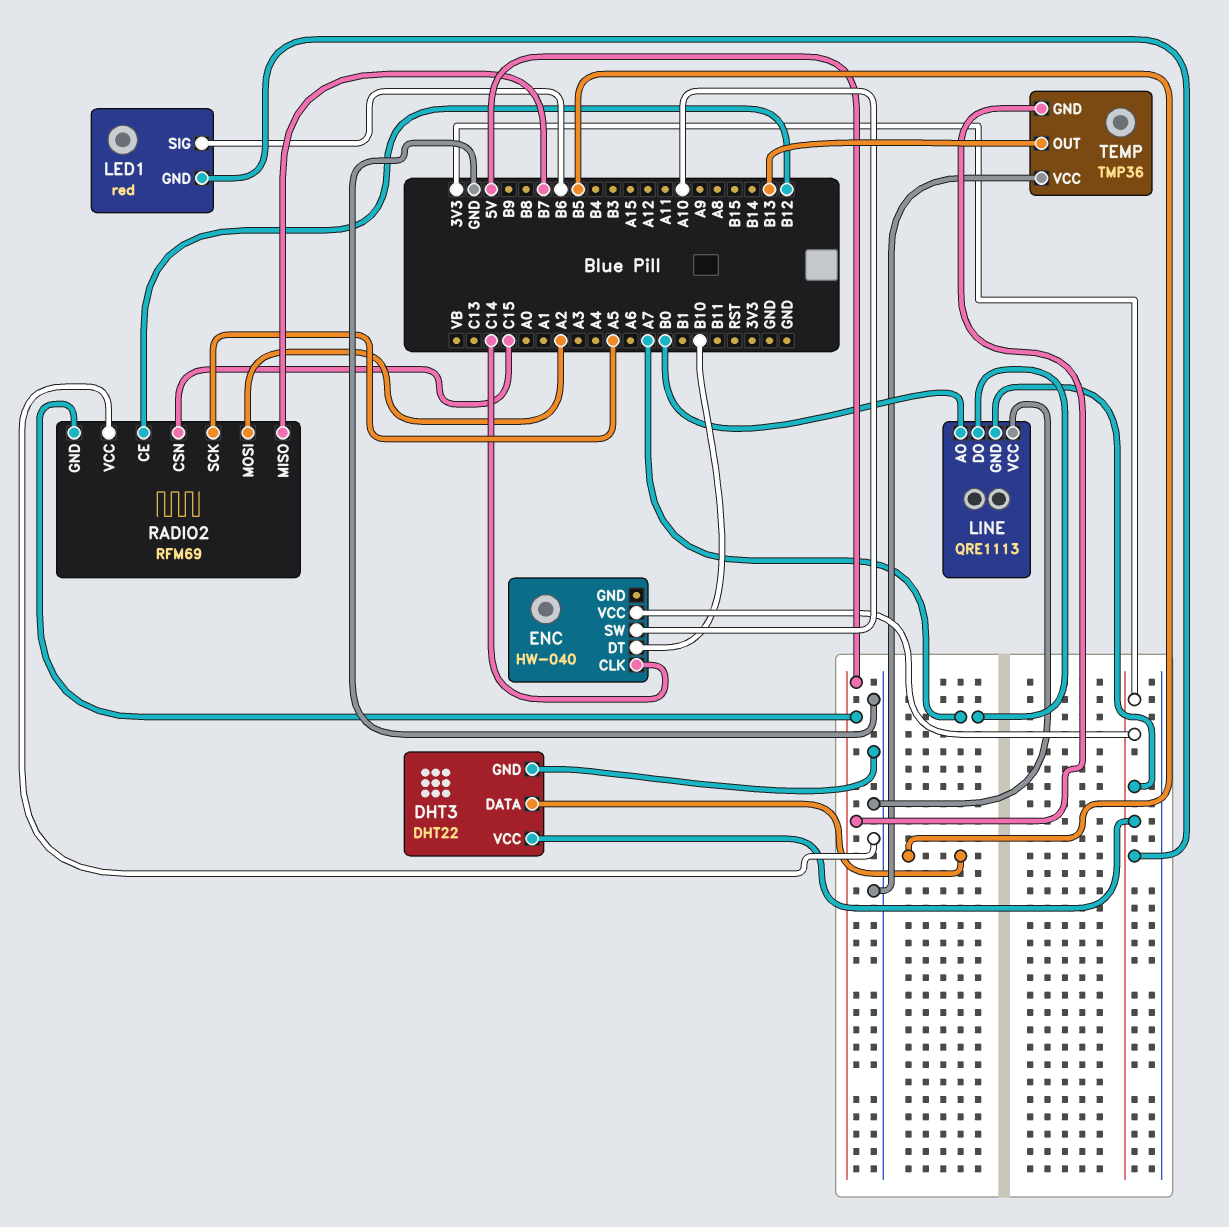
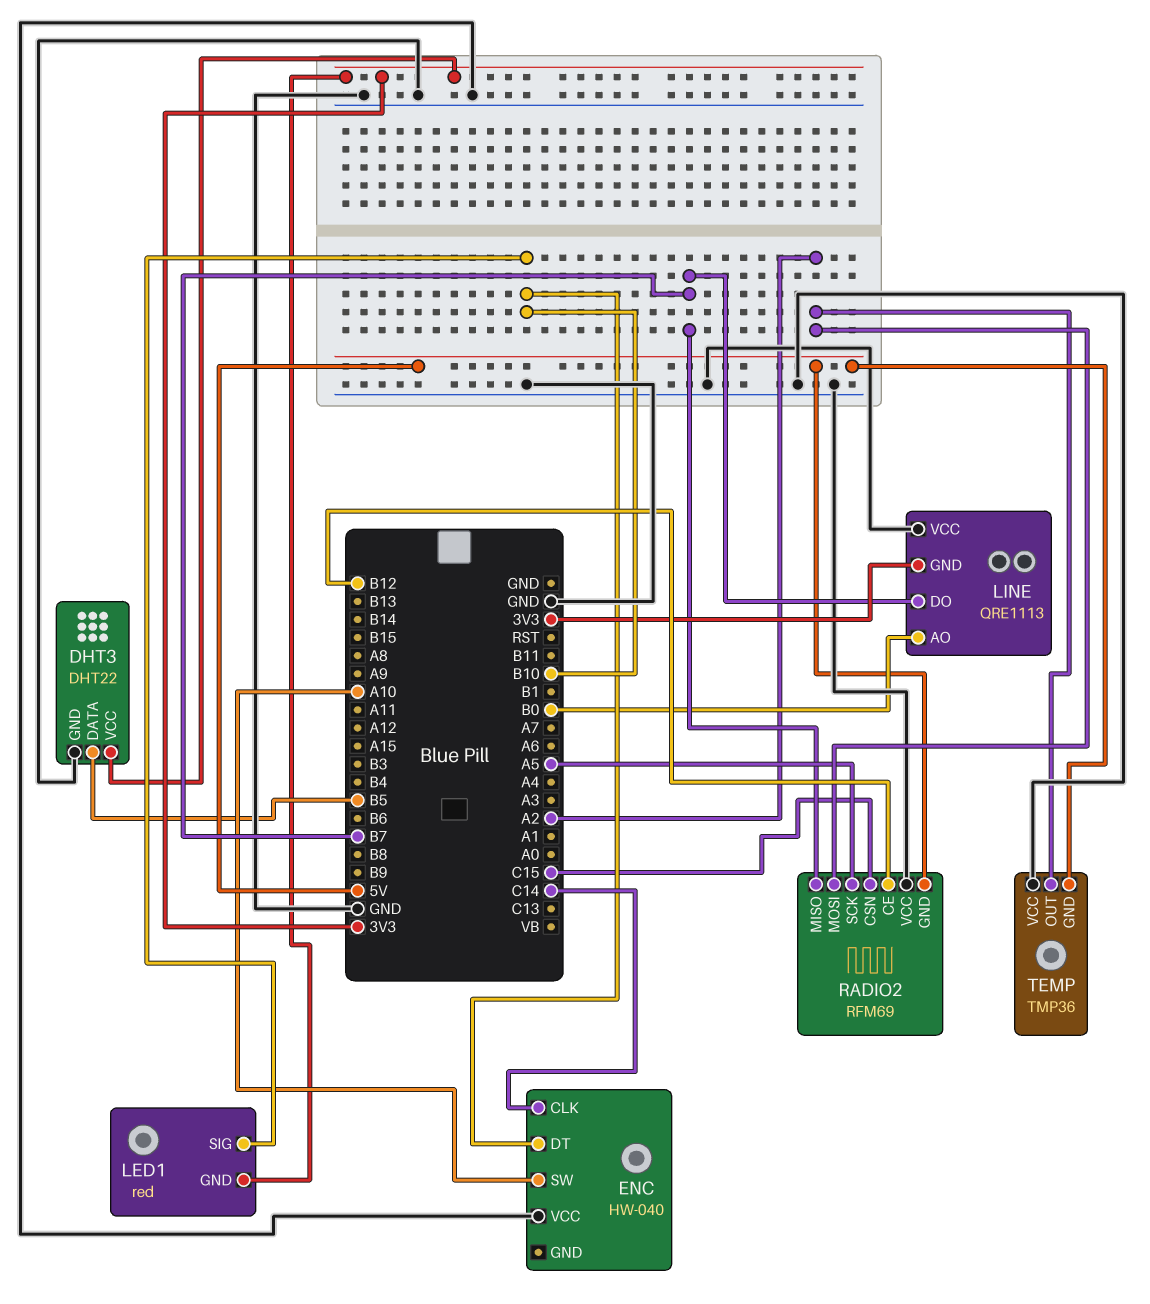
ENC pin VCC: 3V3 -> GND
LED1 pin SIG: B6 -> B10
LINE pin DO: A7 -> B7
TEMP pin OUT: B13 -> A2

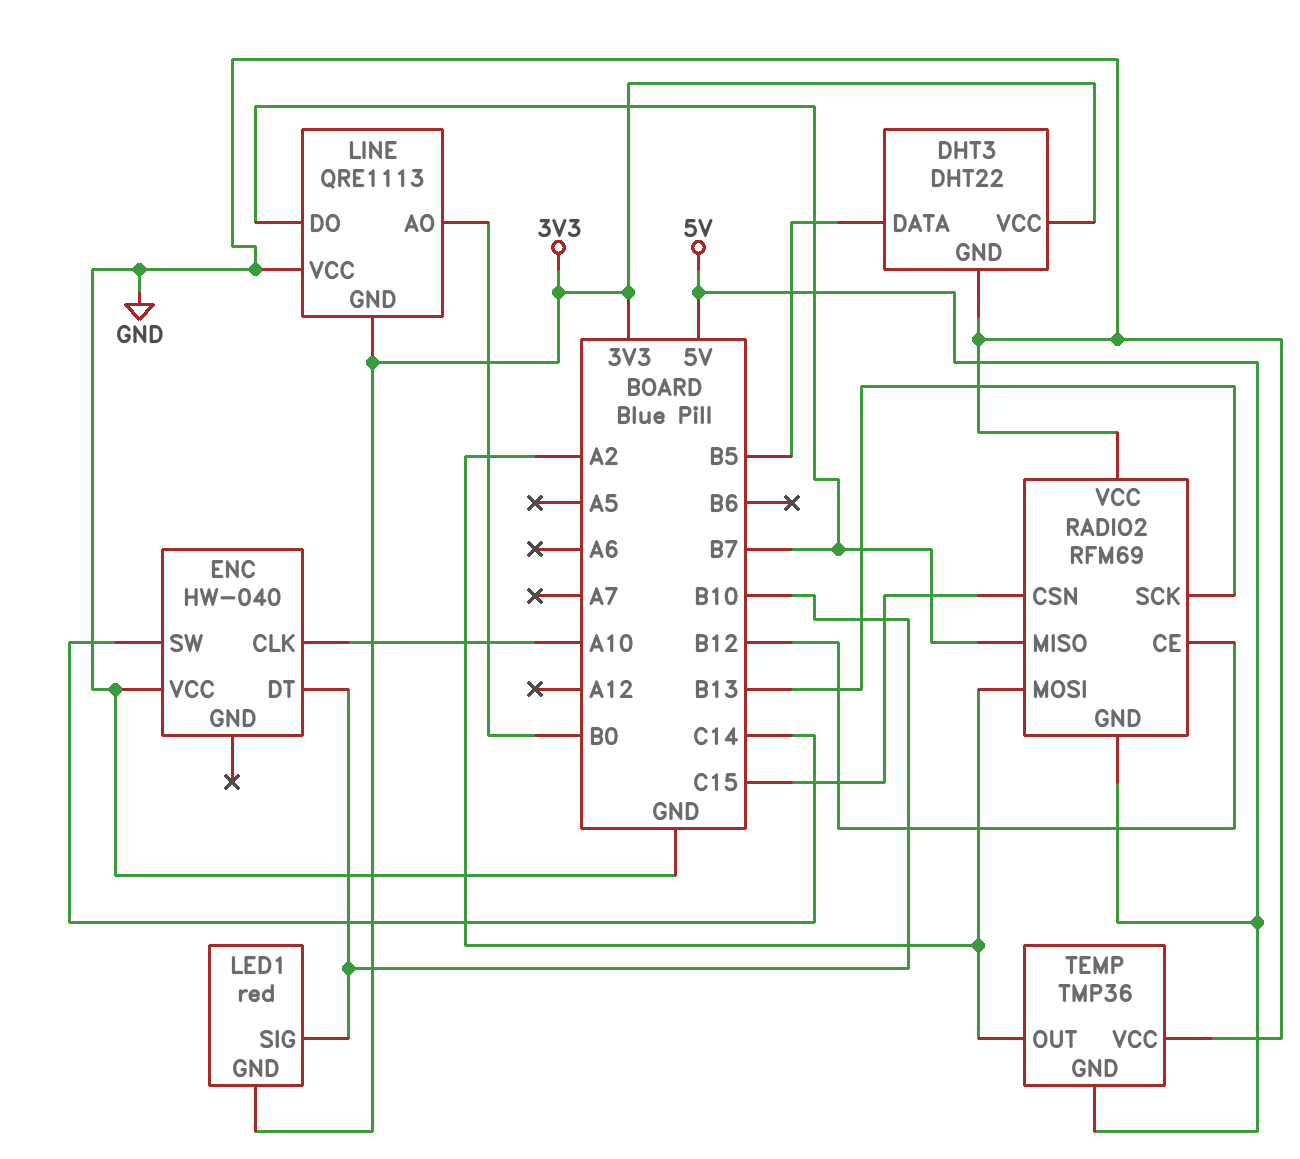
ENC pin CLK: C14 -> A10
ENC pin SW: A10 -> C14
RADIO2 pin SCK: A5 -> B13

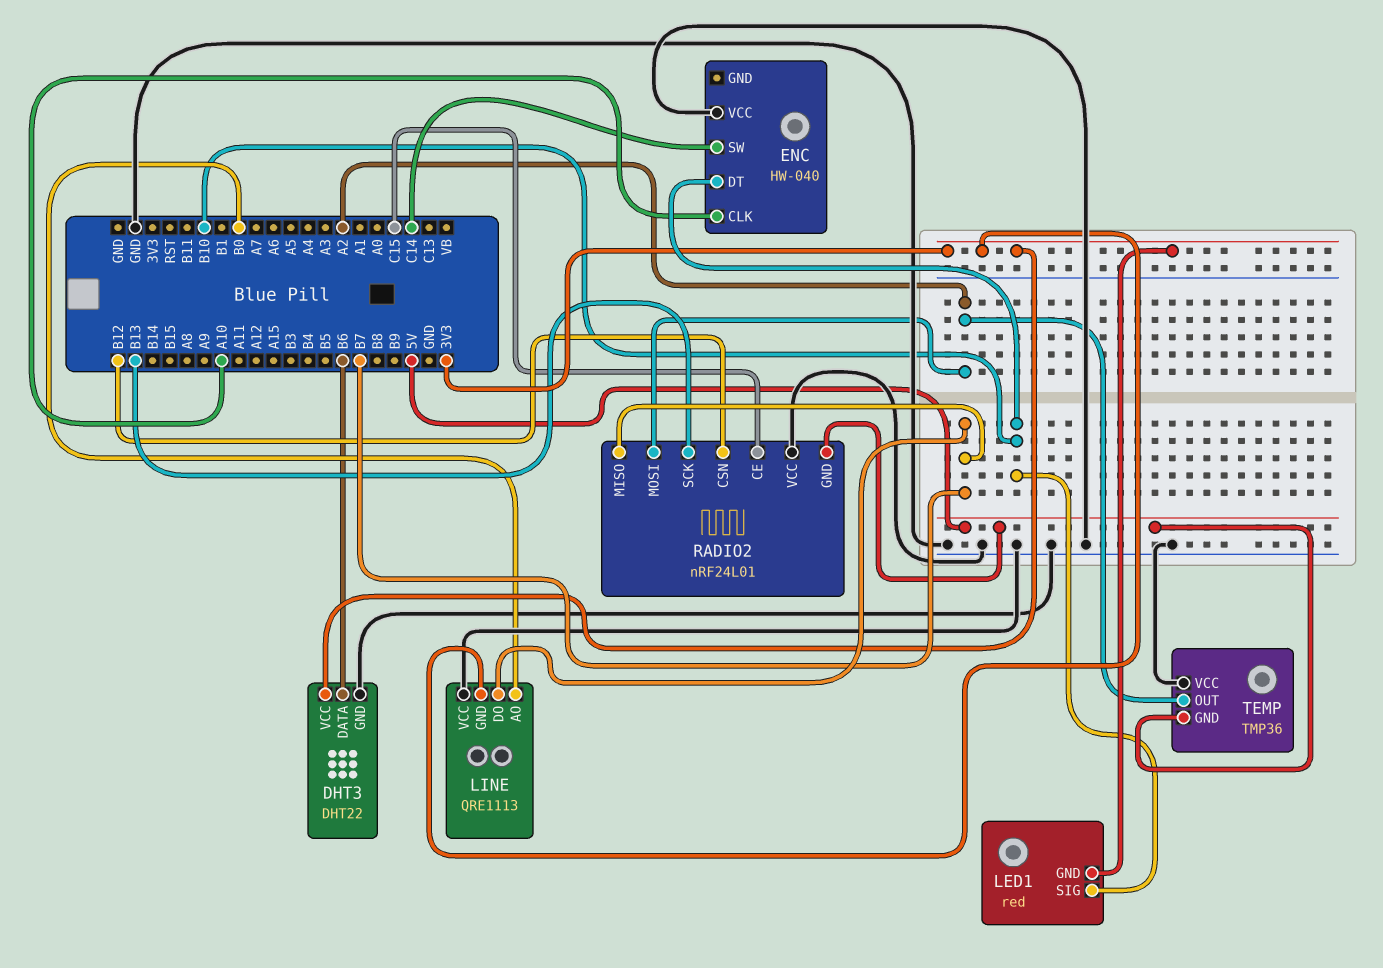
DHT3 pin DATA: B5 -> B6
RADIO2: RFM69 -> nRF24L01
RADIO2 pin CE: B12 -> C15
RADIO2 pin CSN: C15 -> B12

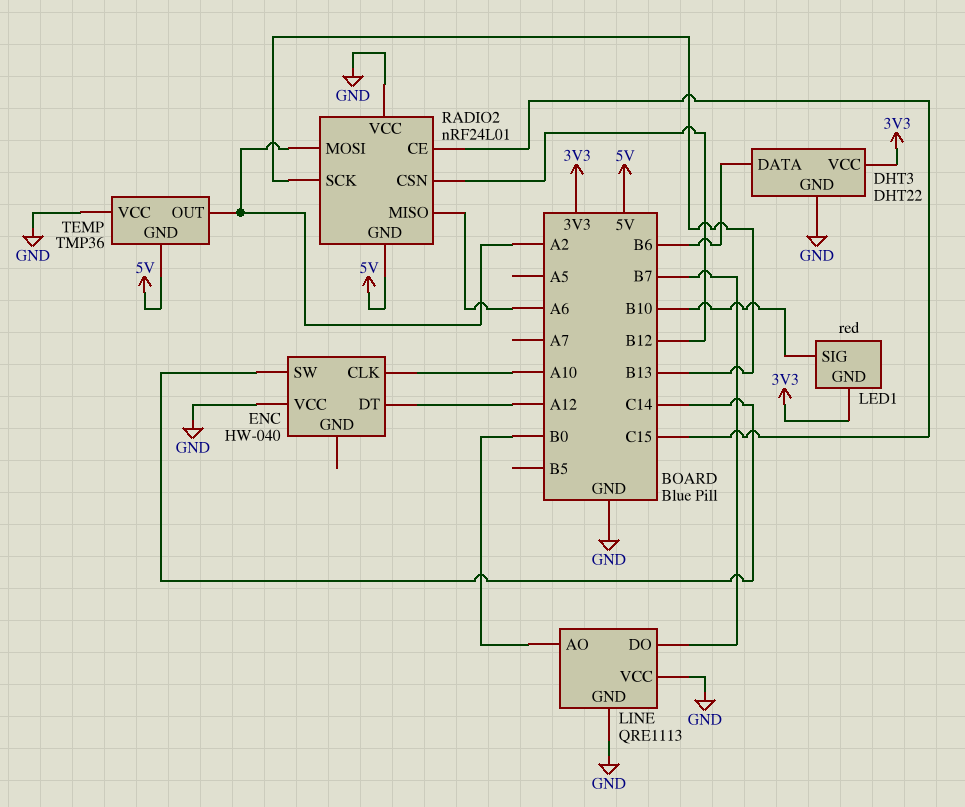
ENC pin DT: B10 -> A12
LINE pin GND: 3V3 -> GND
RADIO2 pin MISO: B7 -> A6

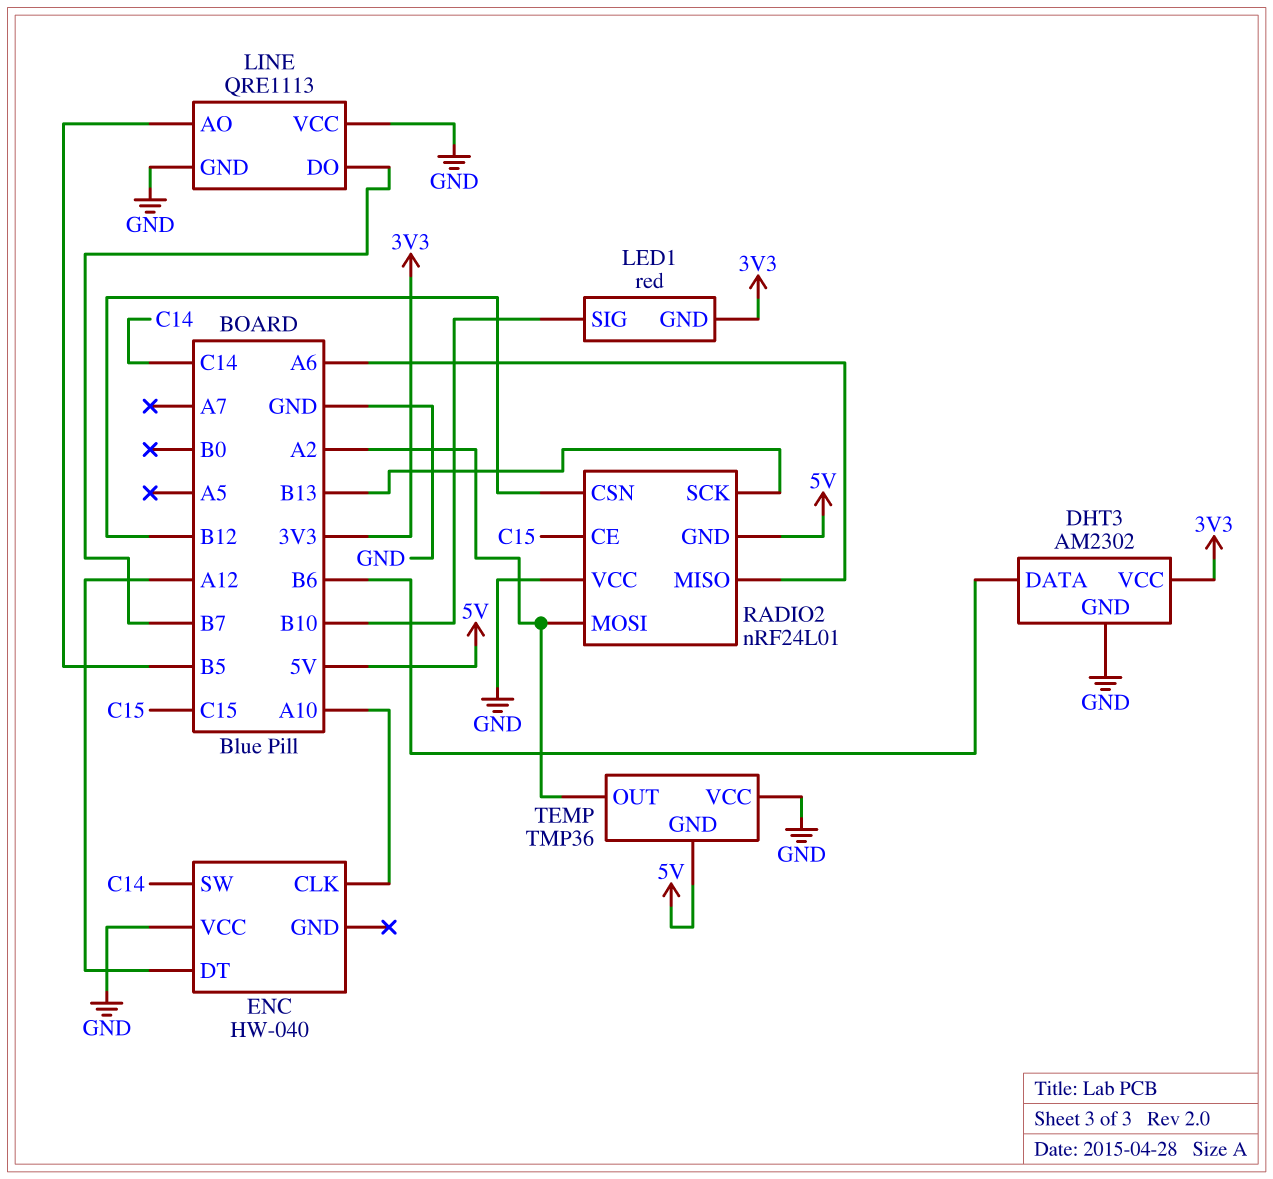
DHT3: DHT22 -> AM2302
LINE pin AO: B0 -> B5

